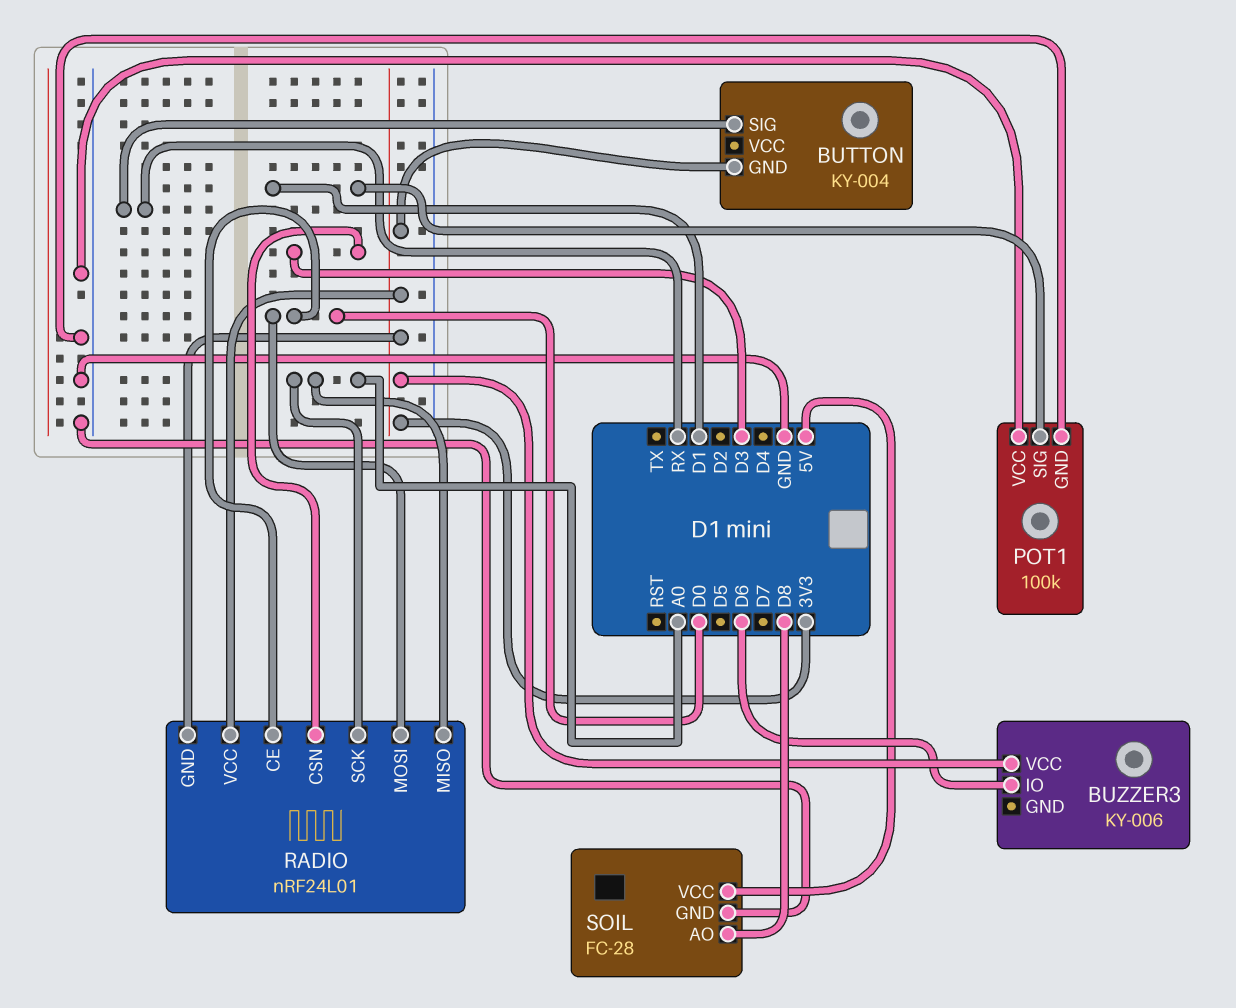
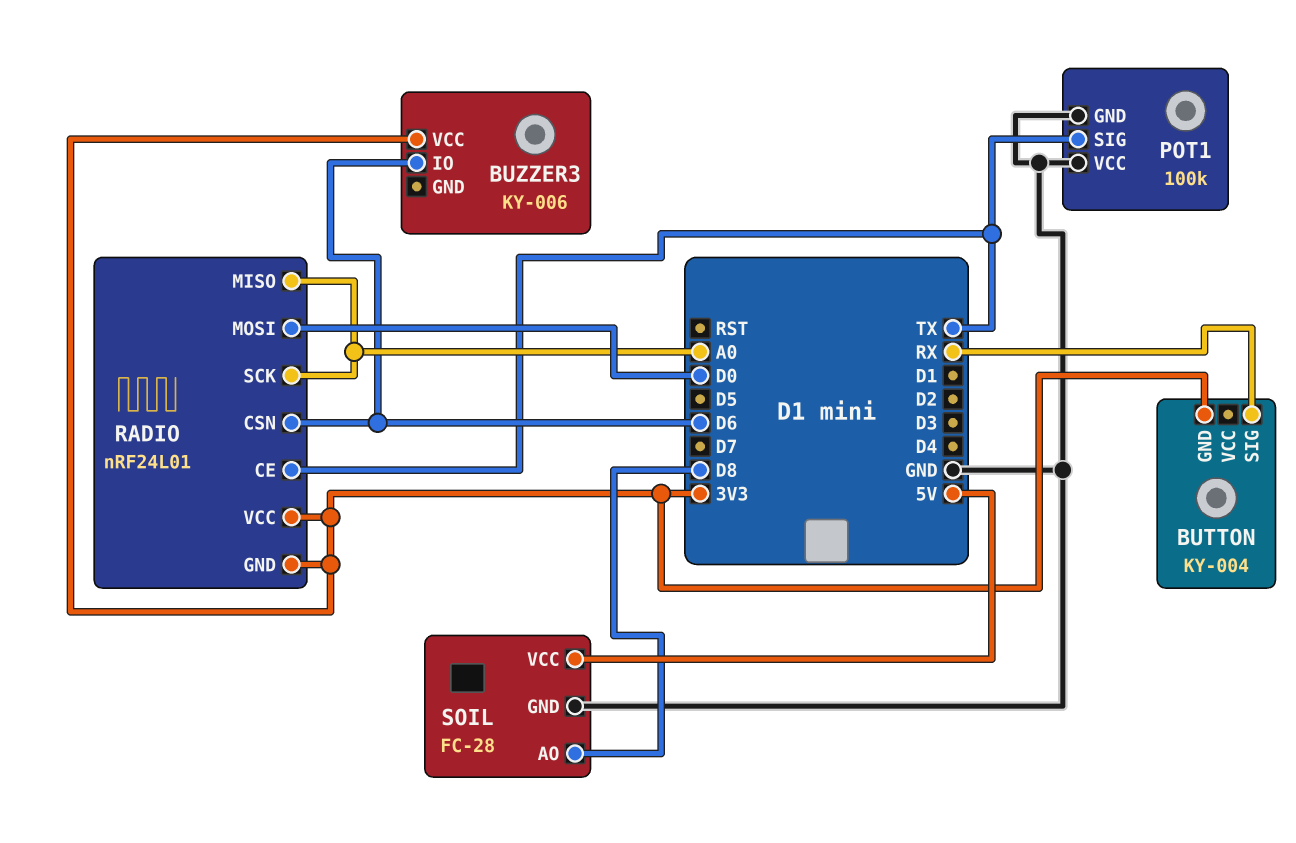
POT1 pin SIG: D1 -> TX
RADIO pin CE: D0 -> TX
RADIO pin CSN: D3 -> D6

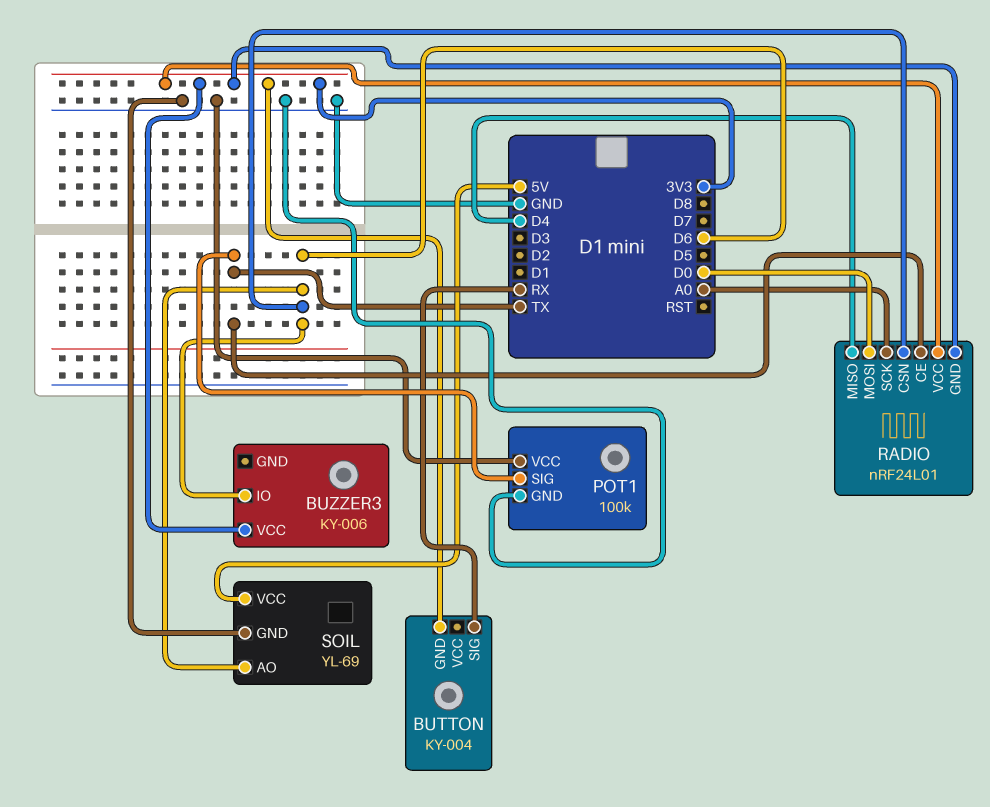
RADIO pin MISO: A0 -> D4
SOIL: FC-28 -> YL-69
SOIL pin AO: D8 -> D6

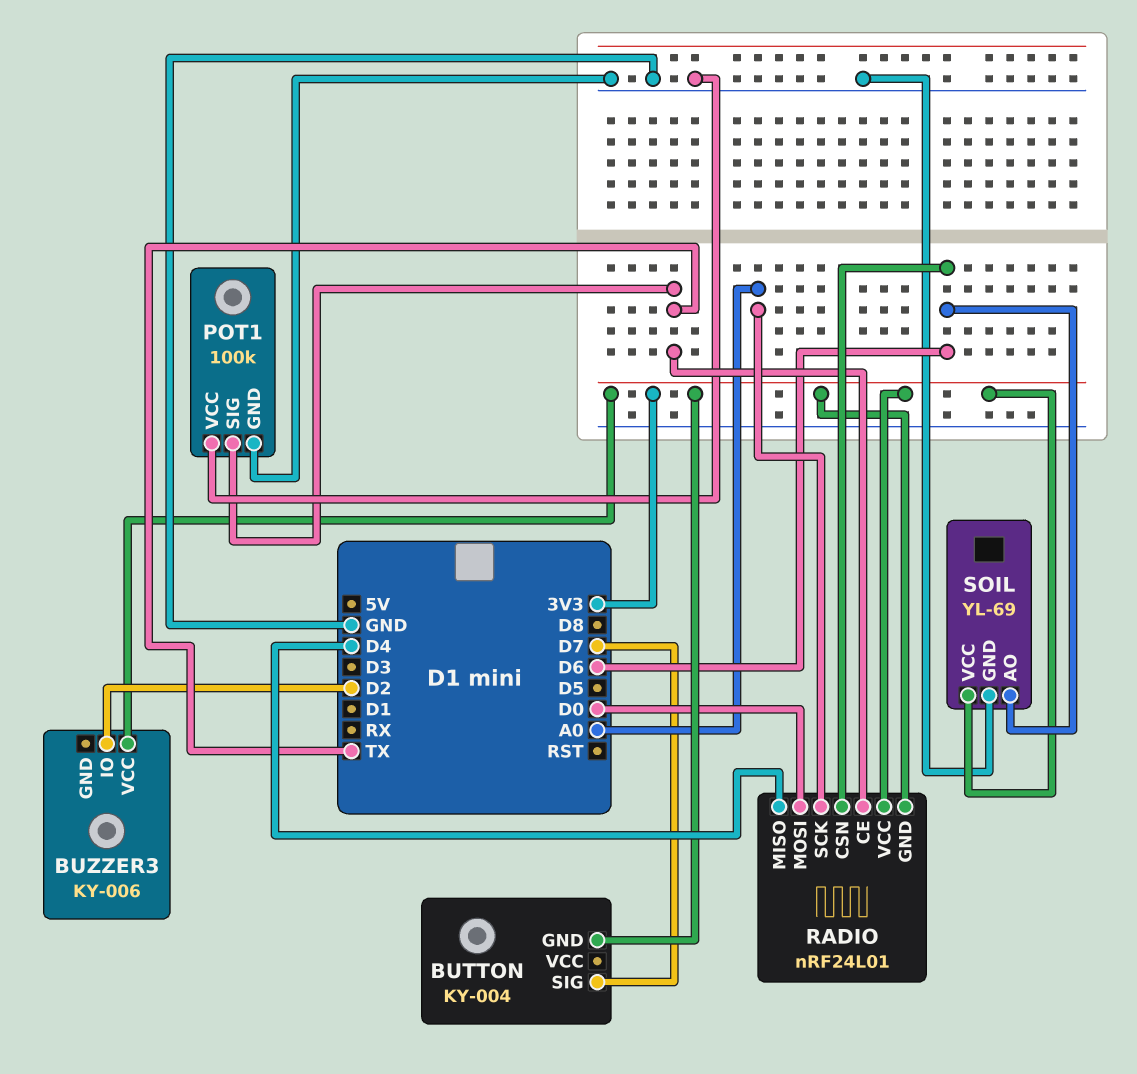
BUTTON pin SIG: RX -> D7
BUZZER3 pin IO: D6 -> D2
SOIL pin VCC: 5V -> 3V3

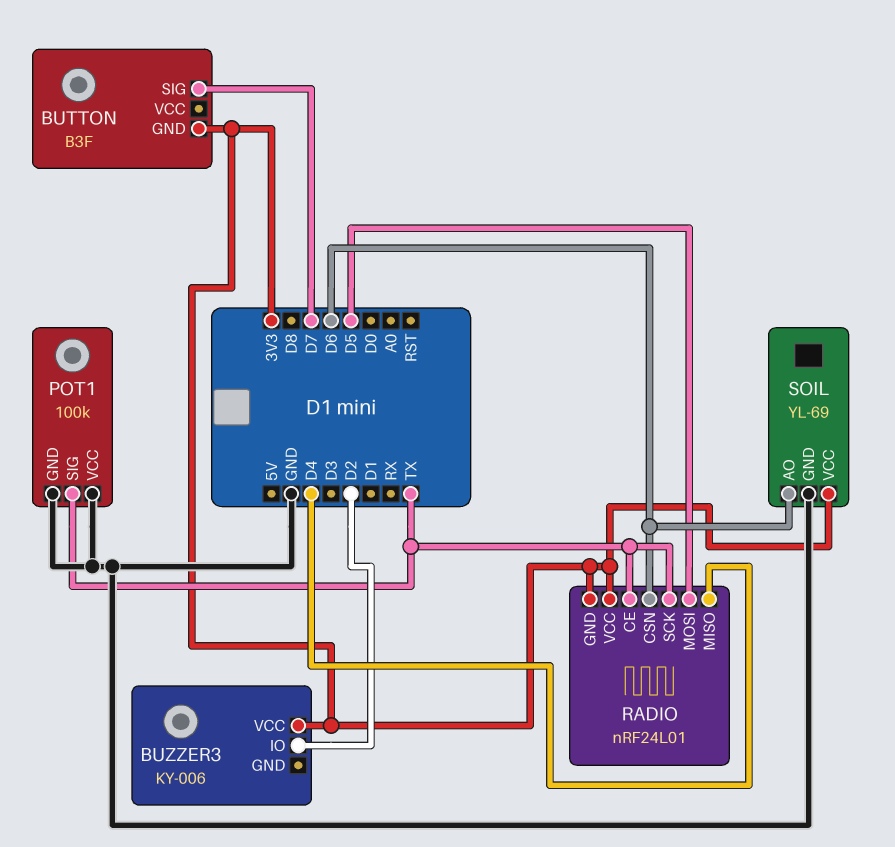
BUTTON: KY-004 -> B3F
RADIO pin MOSI: D0 -> D5
RADIO pin SCK: A0 -> TX

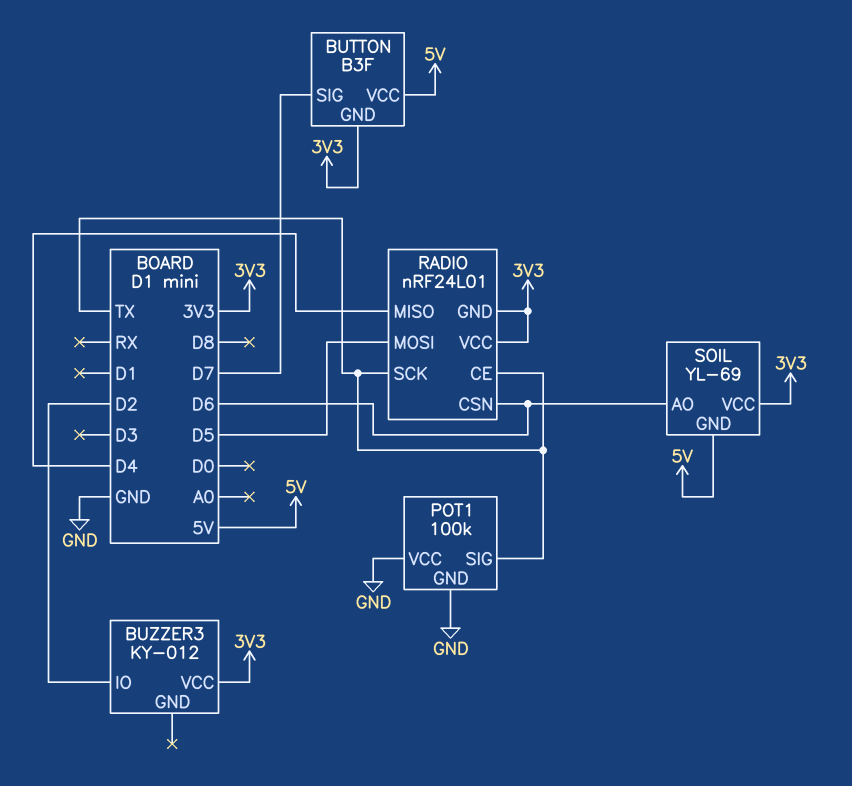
BUTTON pin VCC: none -> 5V
BUZZER3: KY-006 -> KY-012
SOIL pin GND: GND -> 5V

